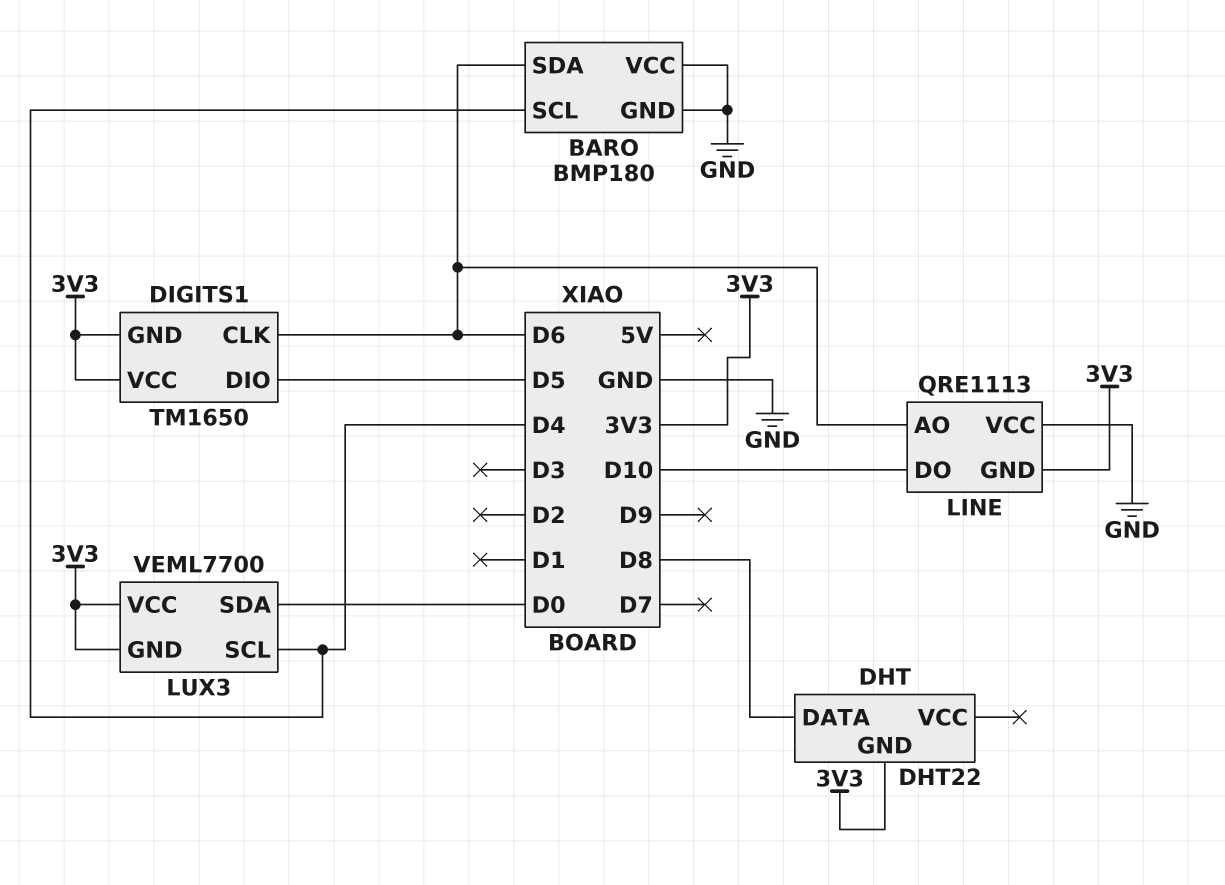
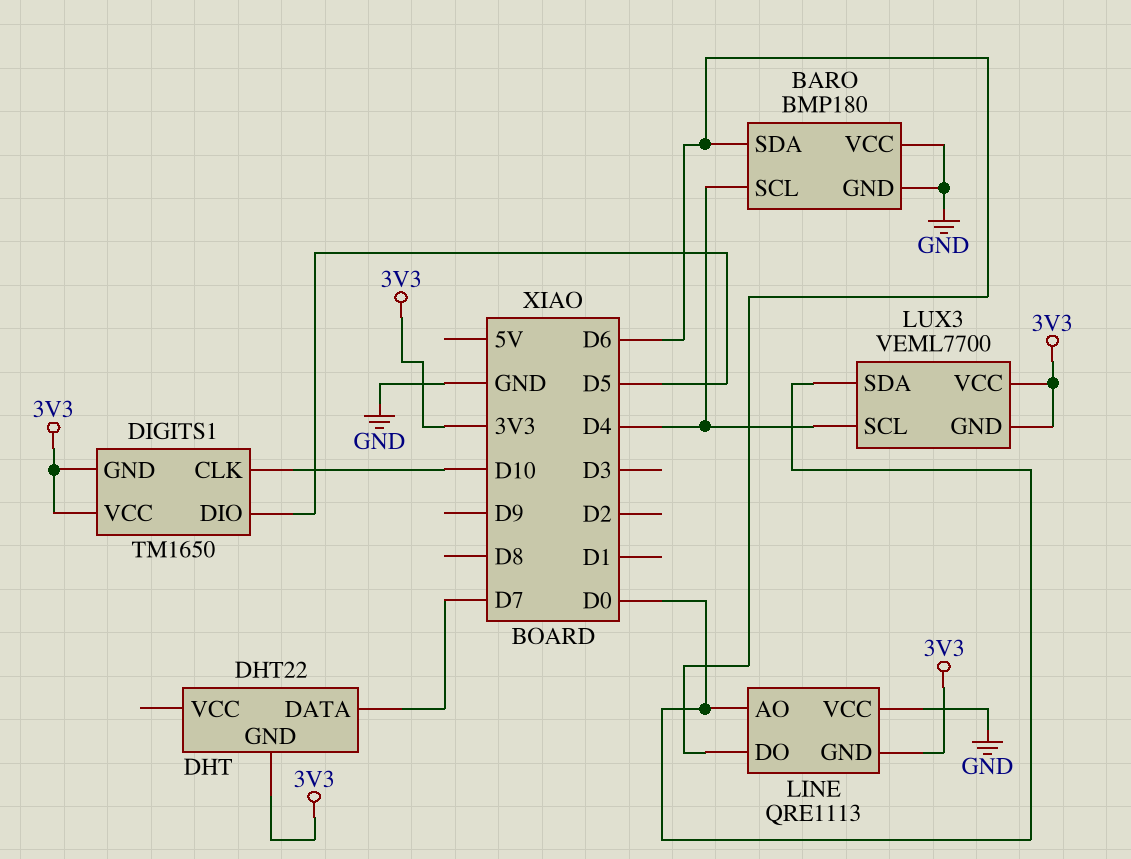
DHT pin DATA: D8 -> D7
DIGITS1 pin CLK: D6 -> D10
LINE pin AO: D6 -> D0
LINE pin DO: D10 -> D6

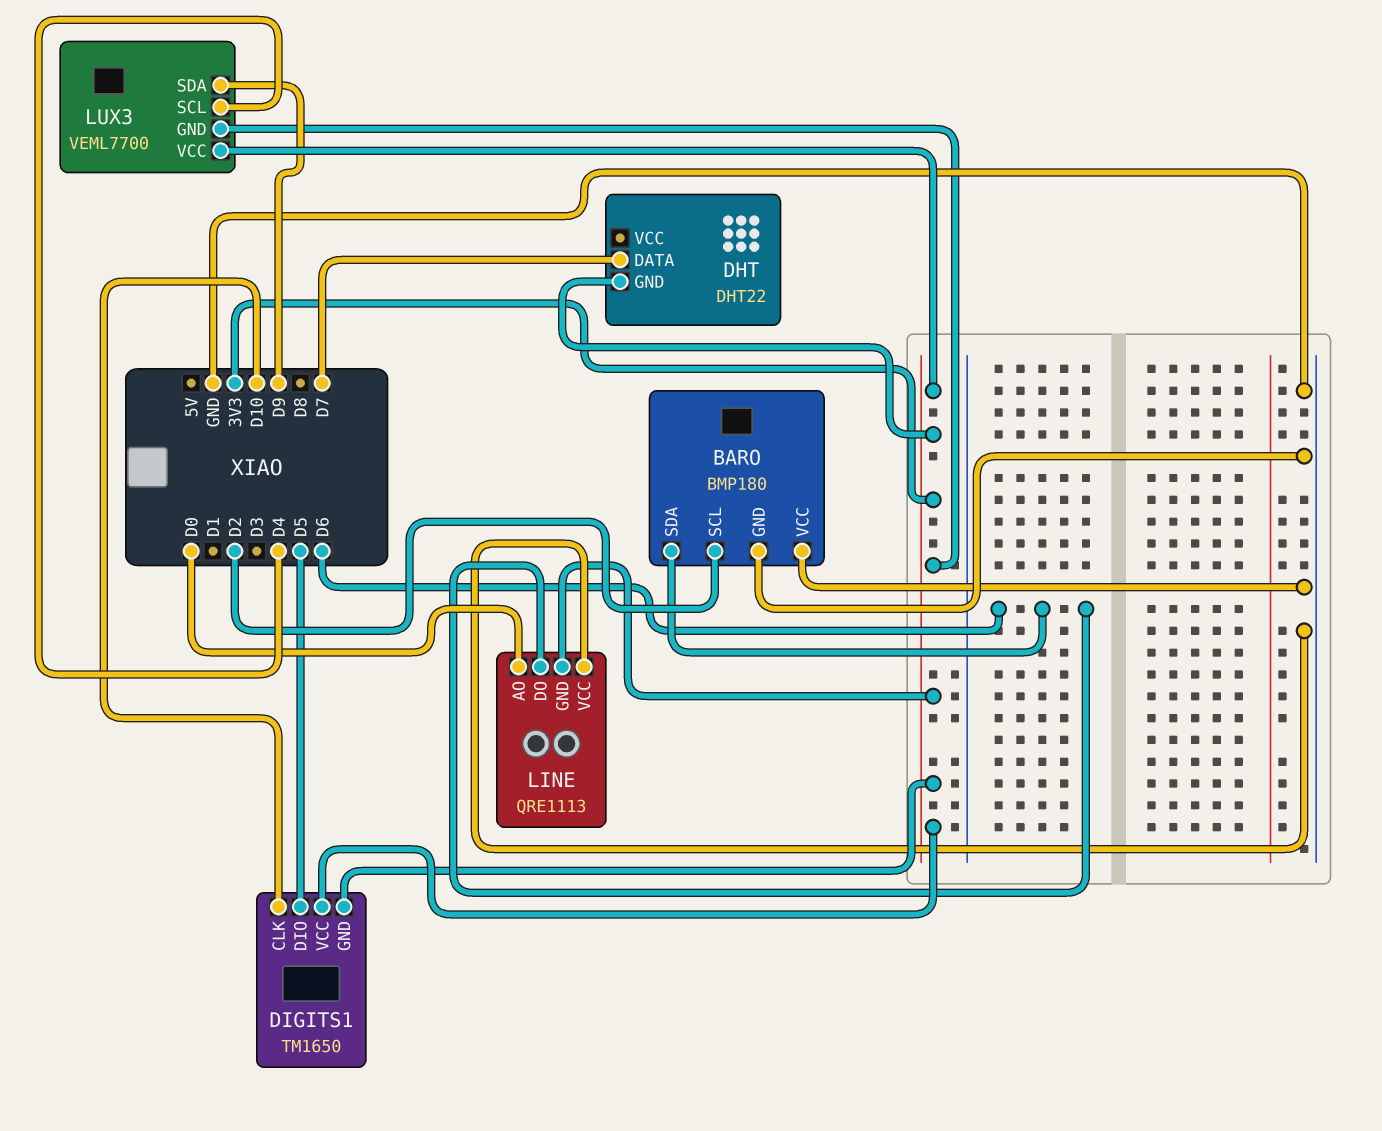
BARO pin SCL: D4 -> D2
LUX3 pin SDA: D0 -> D9

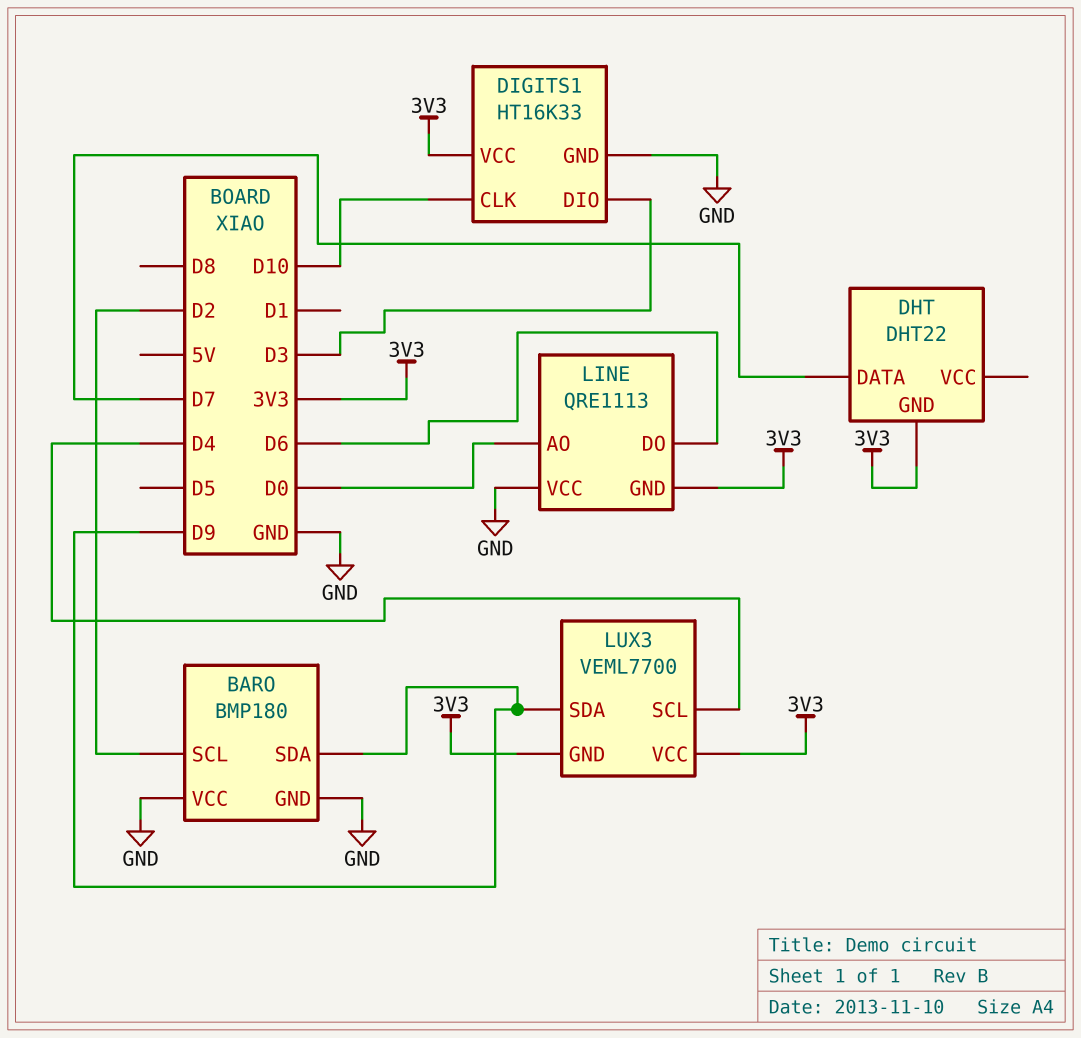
BARO pin SDA: D6 -> D9
DIGITS1: TM1650 -> HT16K33
DIGITS1 pin DIO: D5 -> D3
DIGITS1 pin GND: 3V3 -> GND

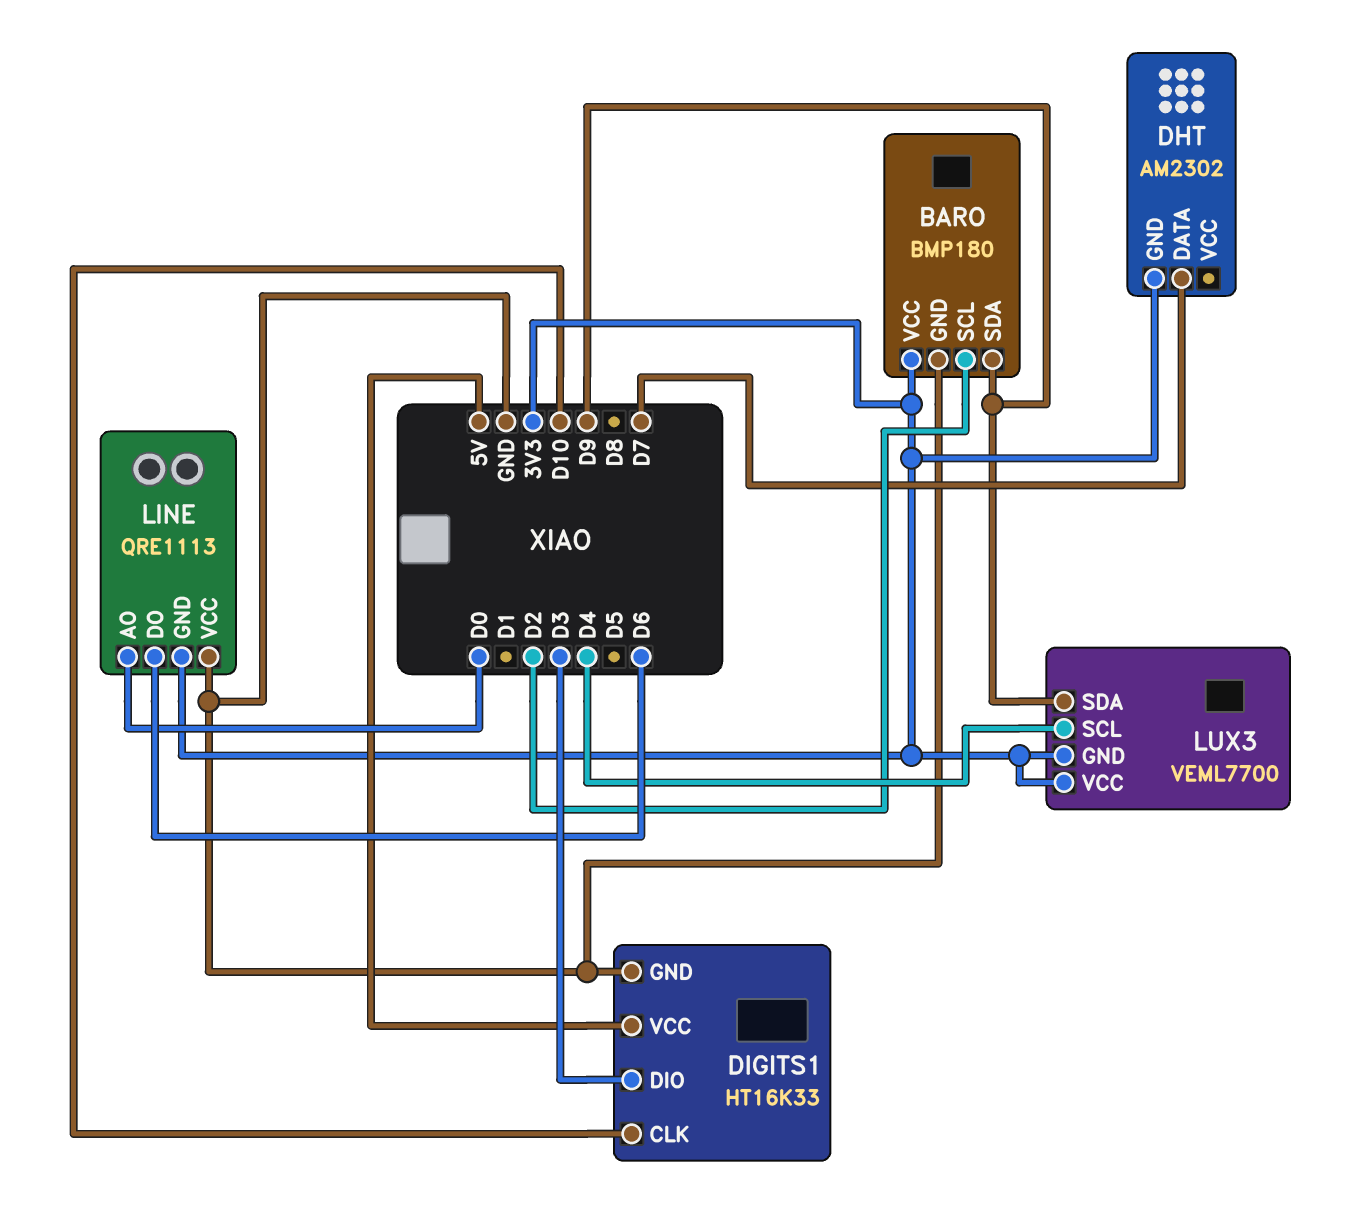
BARO pin VCC: GND -> 3V3
DHT: DHT22 -> AM2302
DIGITS1 pin VCC: 3V3 -> 5V

